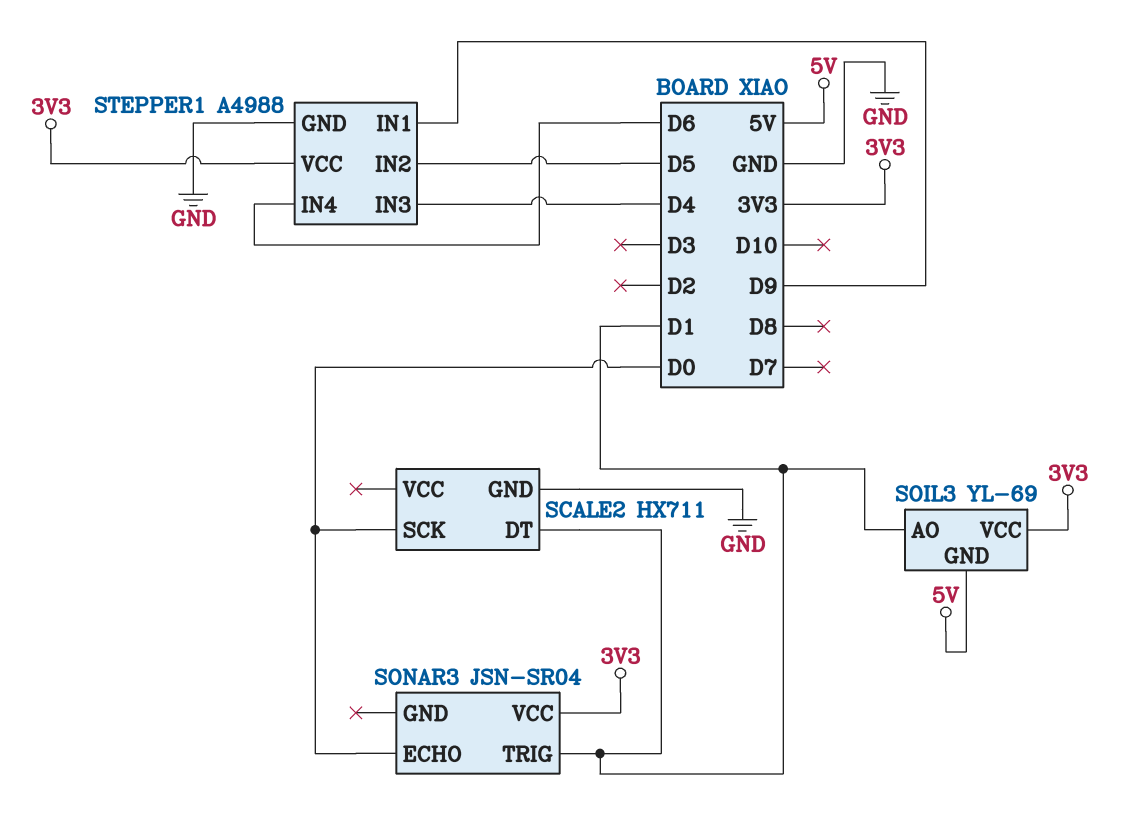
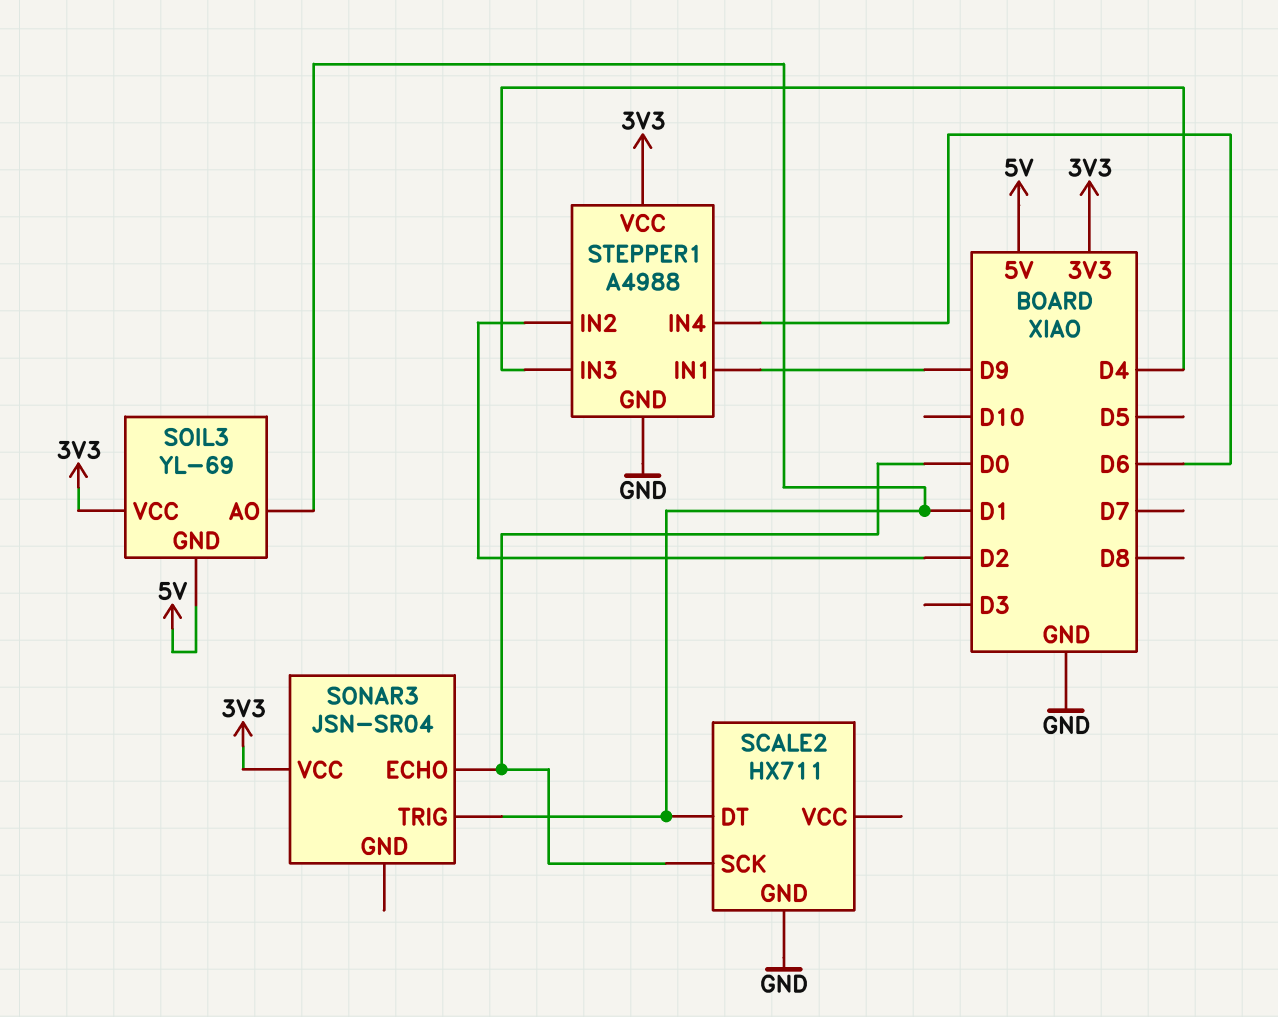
STEPPER1 pin IN2: D5 -> D2

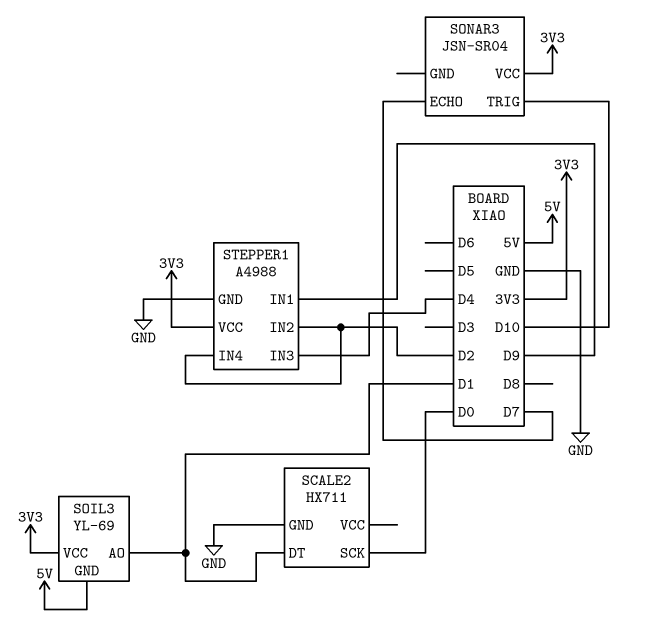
SONAR3 pin ECHO: D0 -> D7
SONAR3 pin TRIG: D1 -> D10
STEPPER1 pin IN4: D6 -> D2

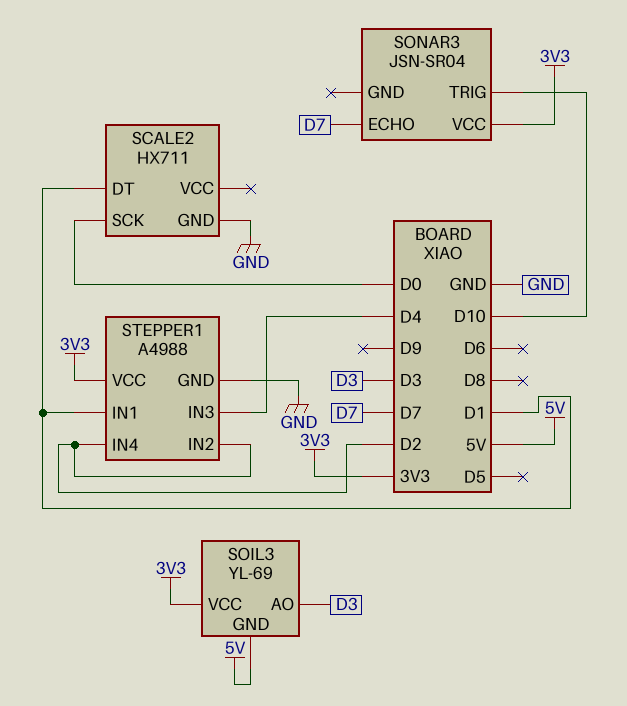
SOIL3 pin AO: D1 -> D3
STEPPER1 pin IN1: D9 -> D1

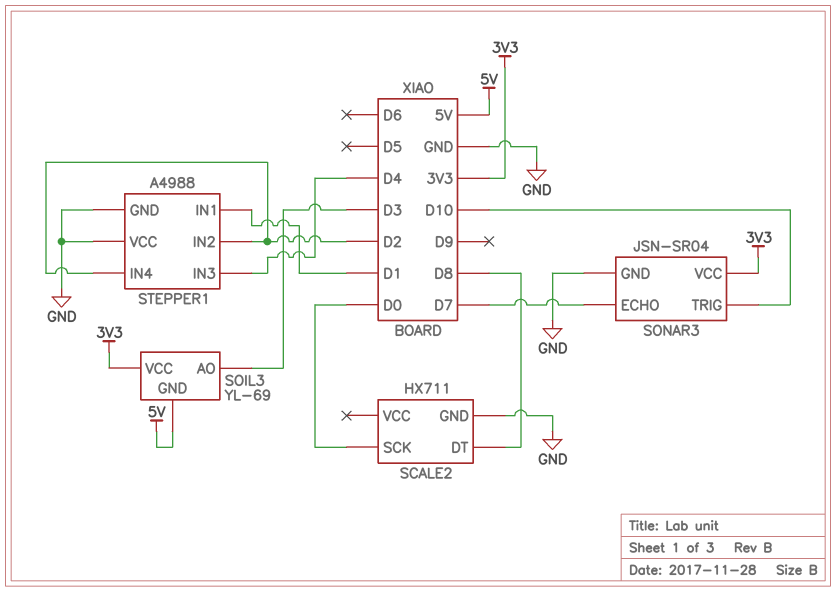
SCALE2 pin DT: D1 -> D8
SONAR3 pin GND: none -> GND
STEPPER1 pin VCC: 3V3 -> GND

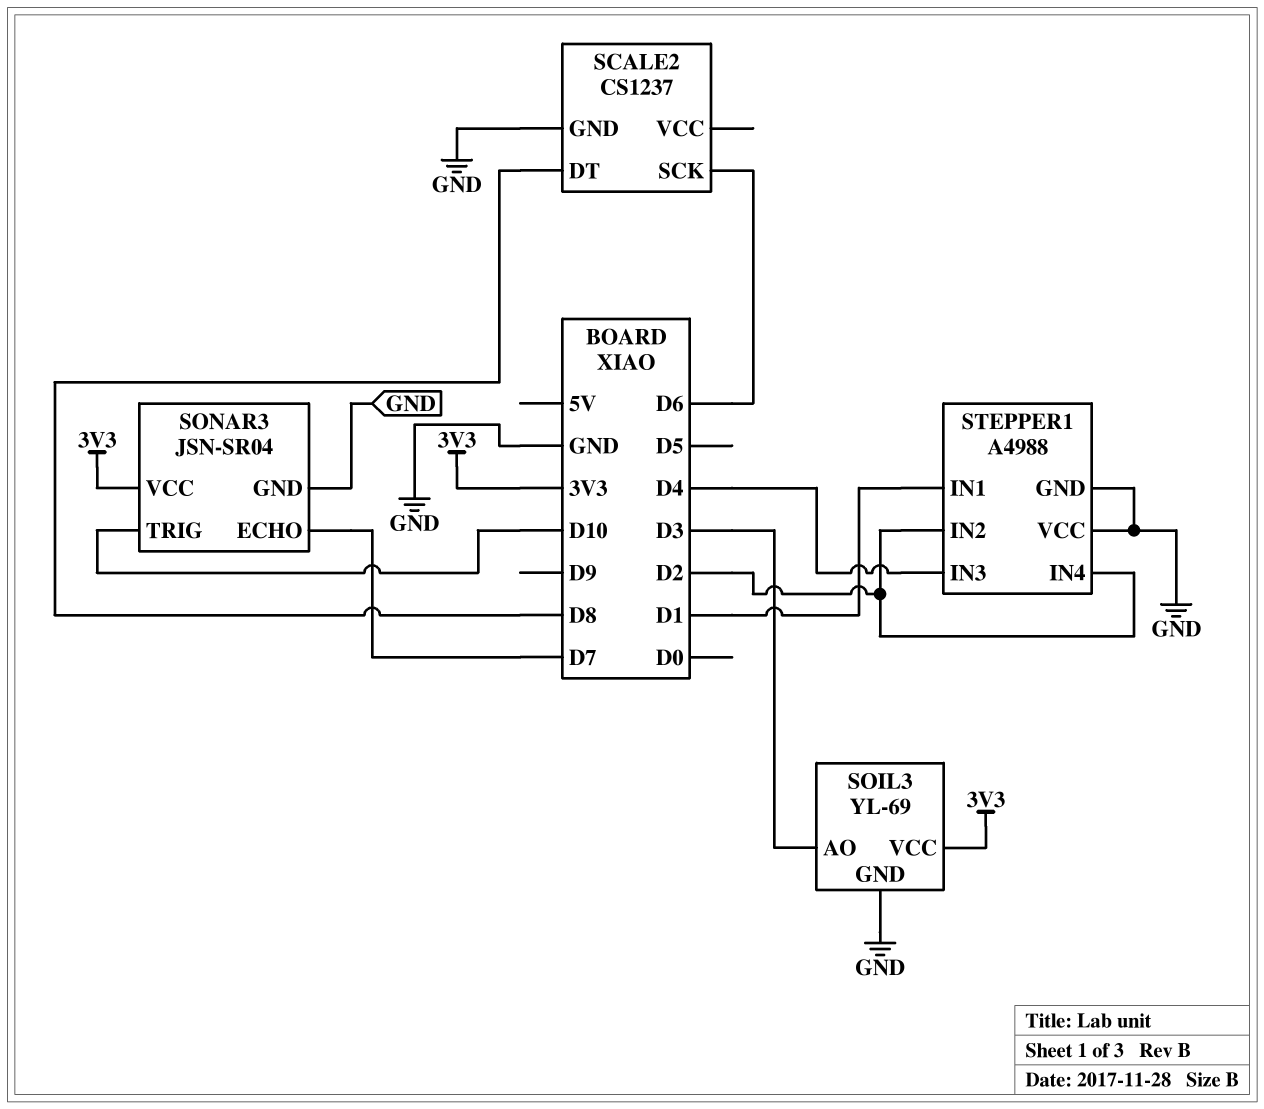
SCALE2: HX711 -> CS1237
SCALE2 pin SCK: D0 -> D6
SOIL3 pin GND: 5V -> GND

